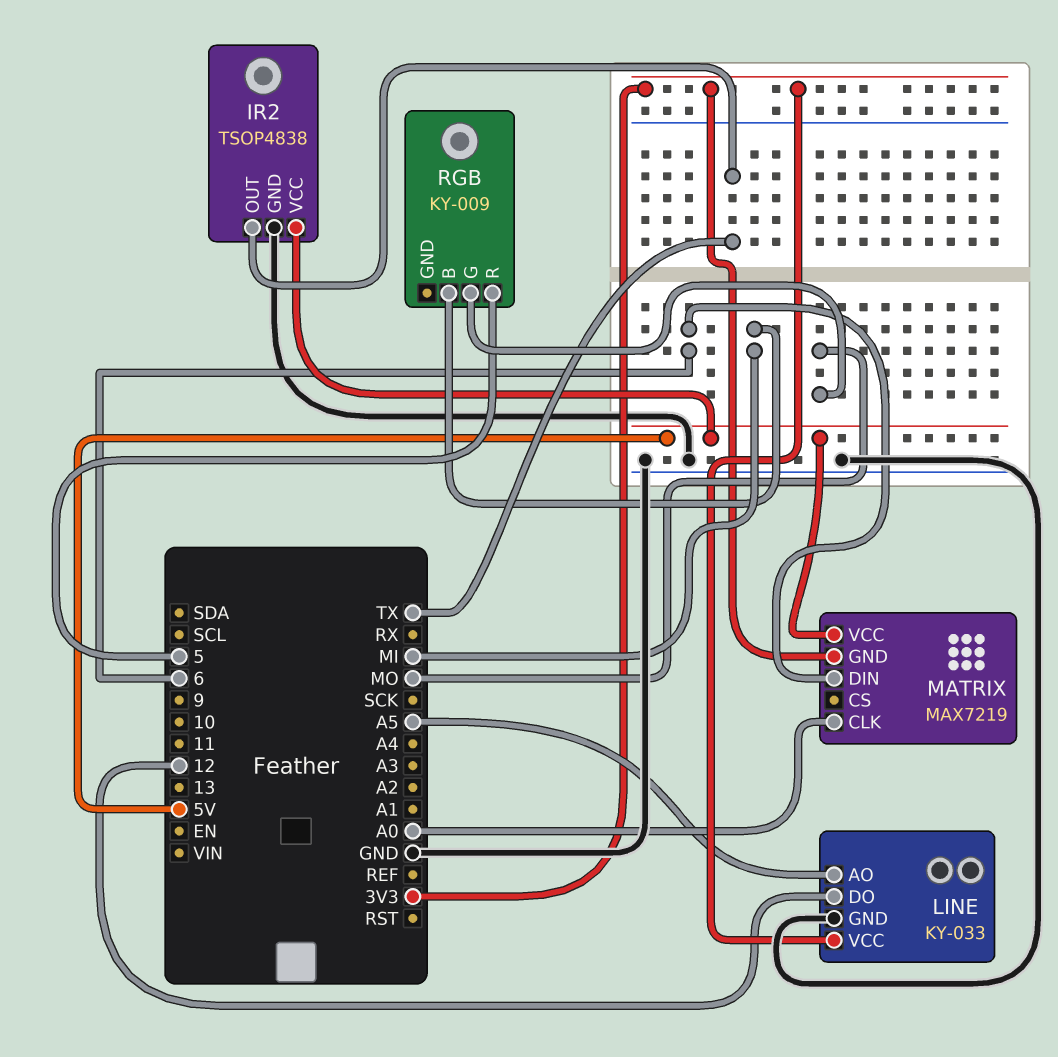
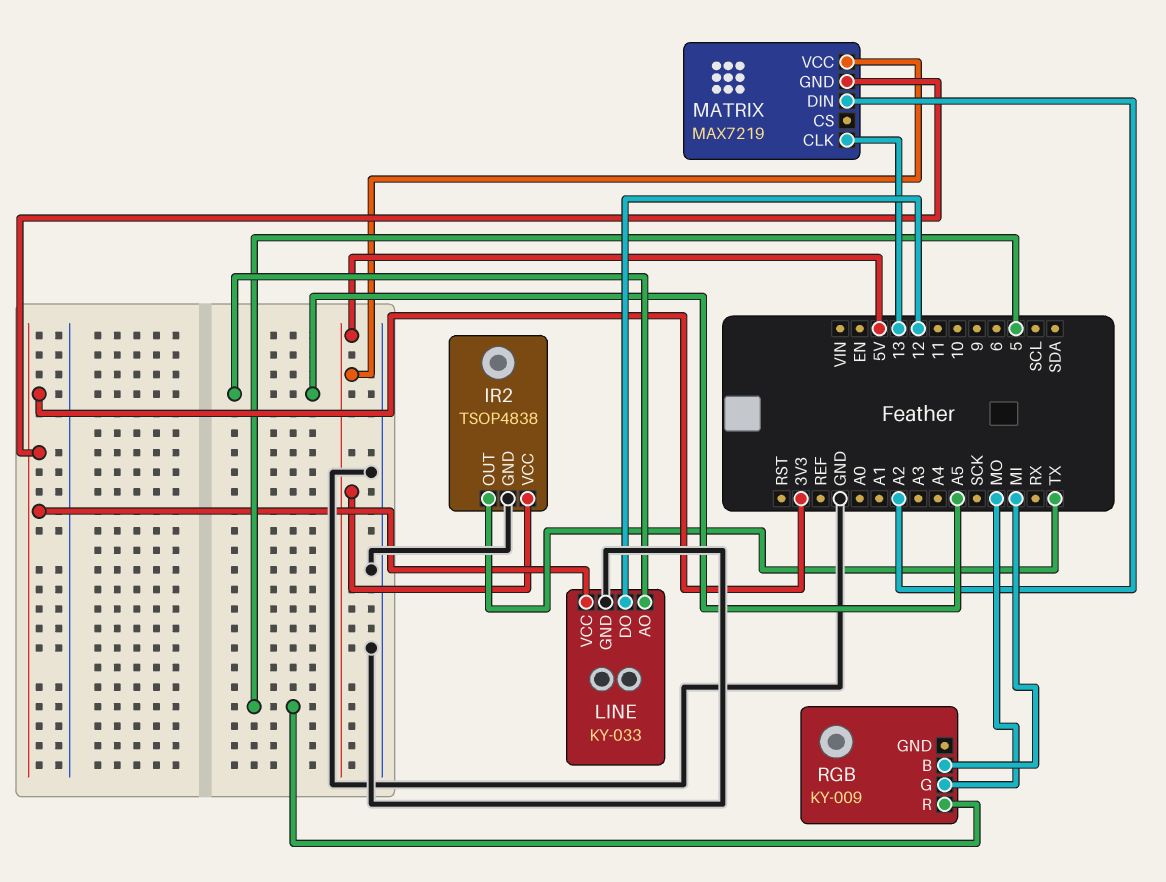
MATRIX pin CLK: A0 -> 13
MATRIX pin DIN: 6 -> A2

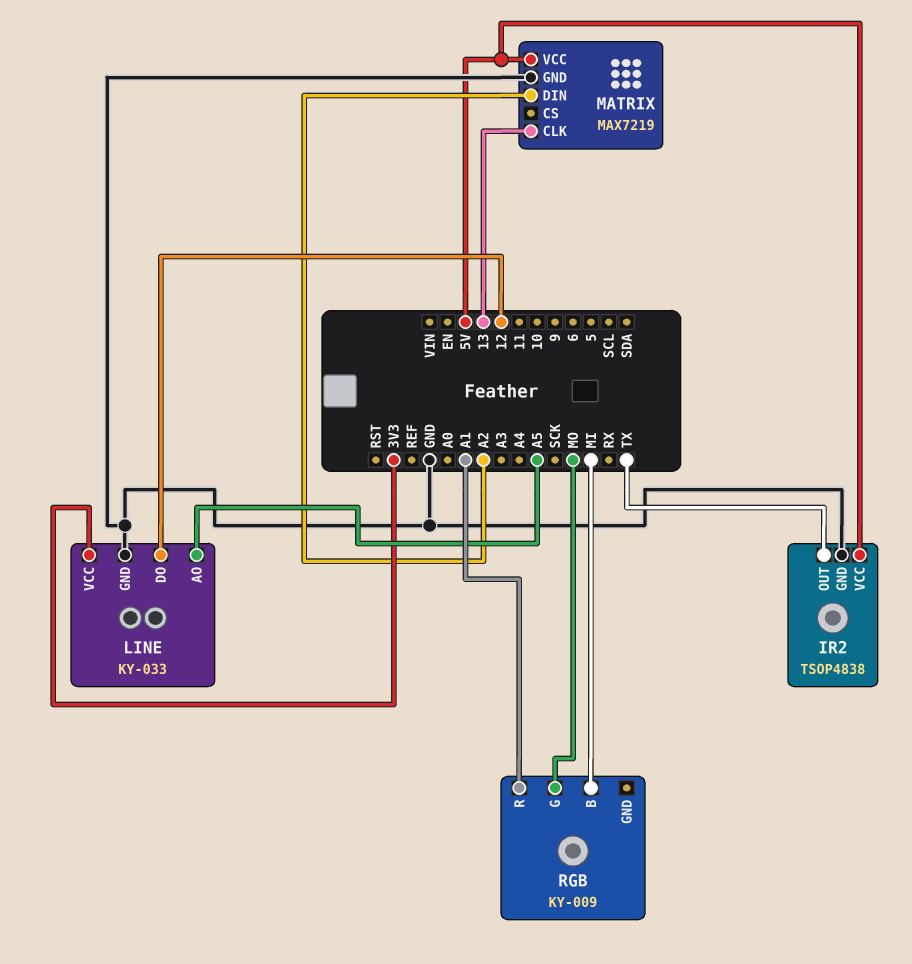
MATRIX pin GND: 3V3 -> GND
RGB pin R: 5 -> A1

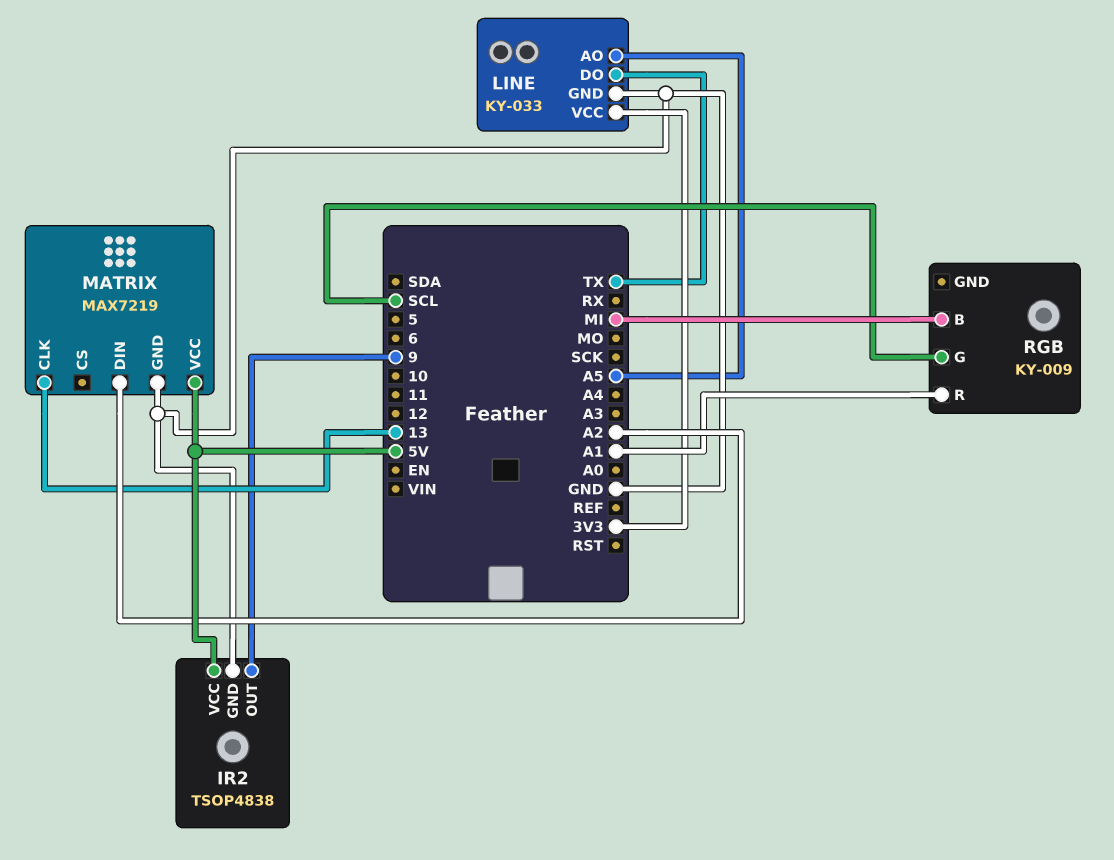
IR2 pin OUT: TX -> 9
LINE pin DO: 12 -> TX
RGB pin G: MO -> SCL

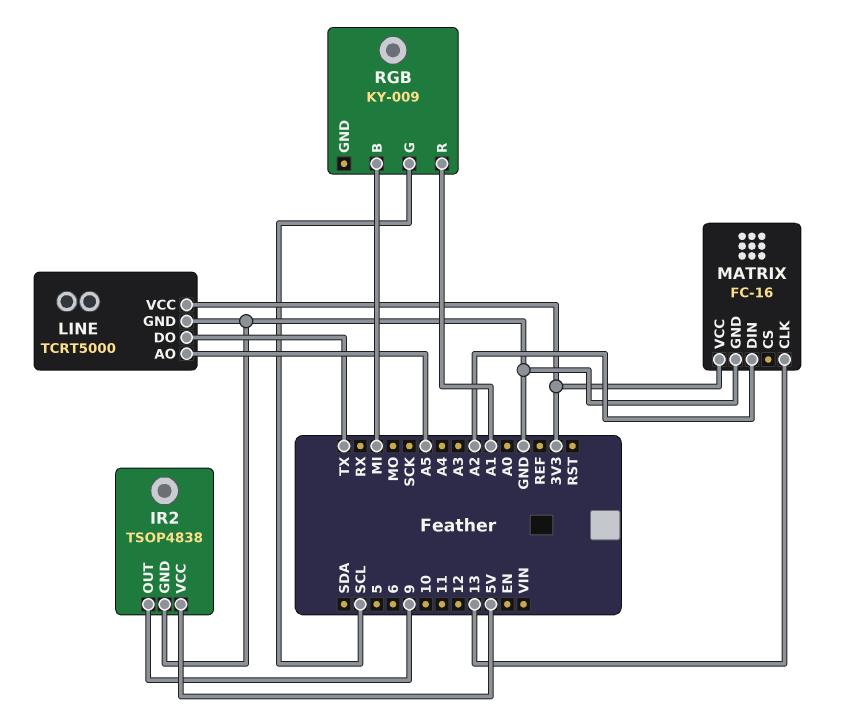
LINE: KY-033 -> TCRT5000
MATRIX: MAX7219 -> FC-16
MATRIX pin VCC: 5V -> 3V3

